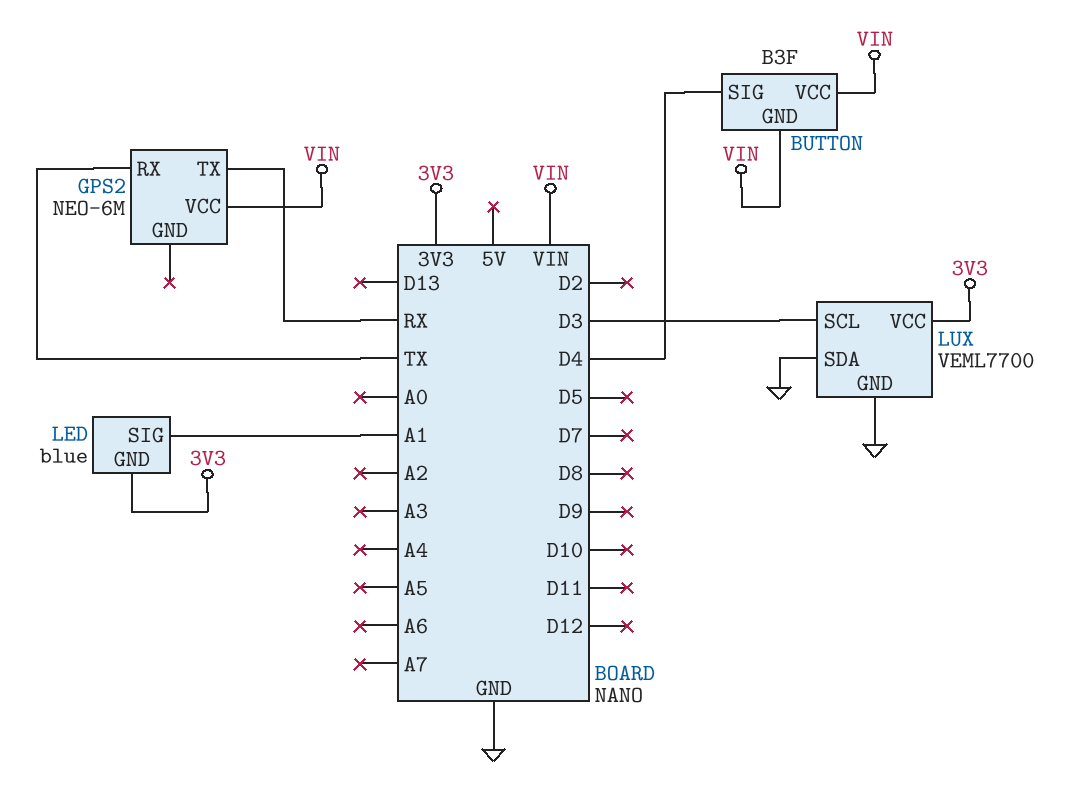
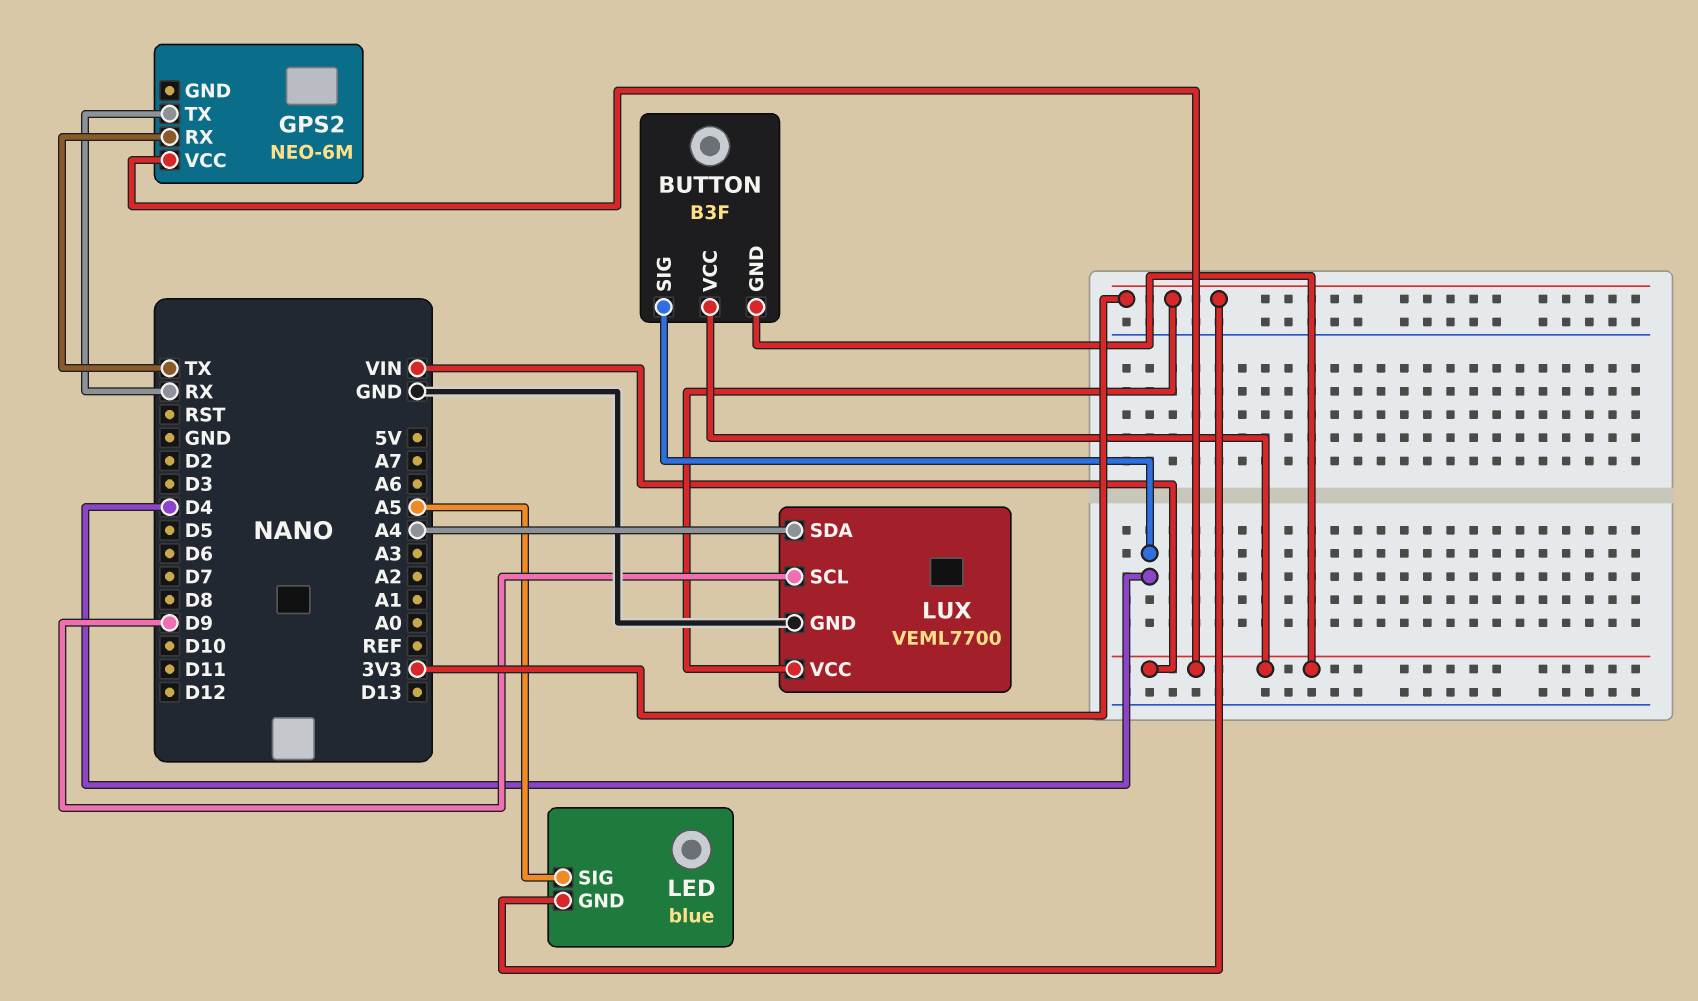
LED pin SIG: A1 -> A5
LUX pin SCL: D3 -> D9
LUX pin SDA: GND -> A4

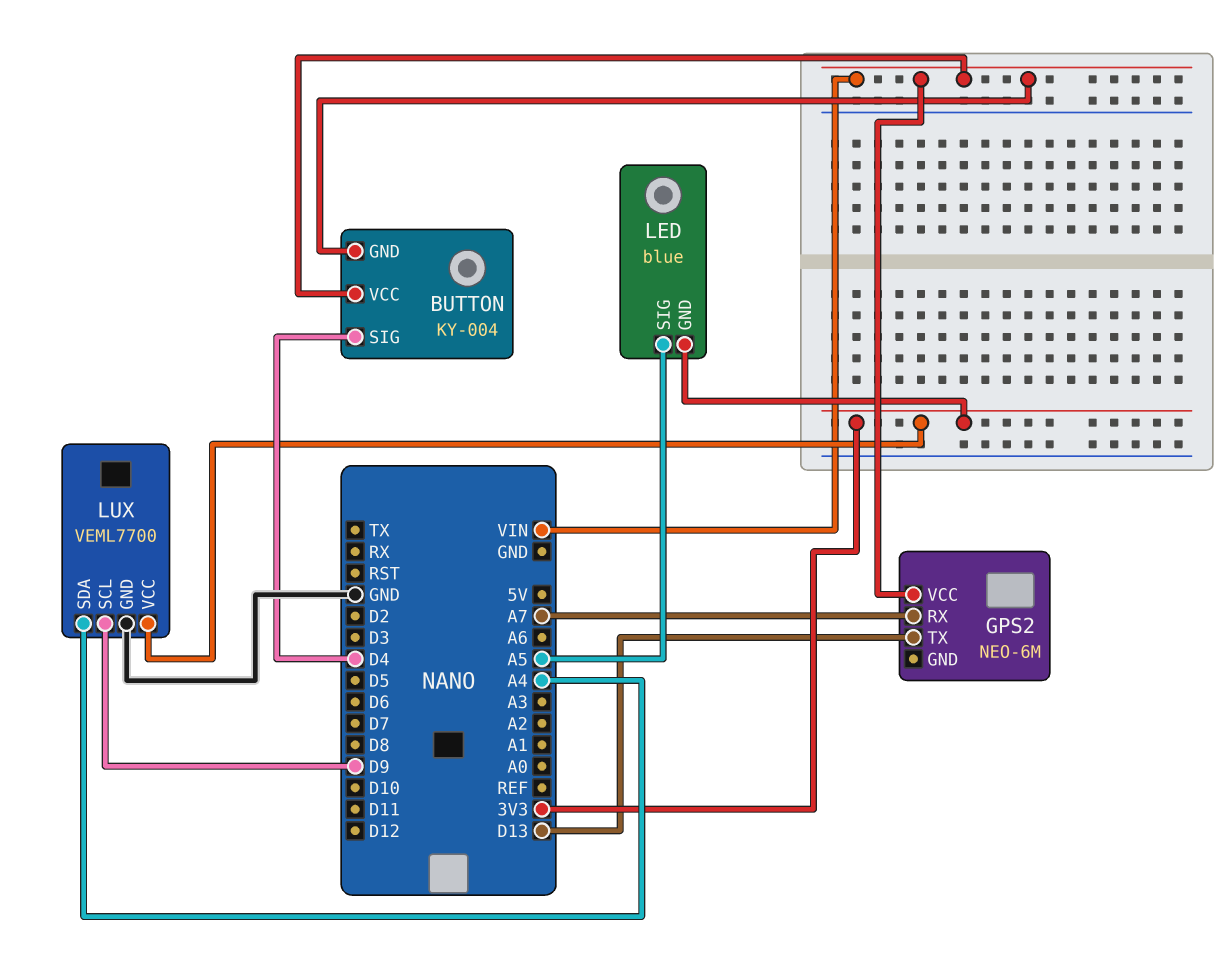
BUTTON: B3F -> KY-004
GPS2 pin RX: TX -> A7
GPS2 pin TX: RX -> D13

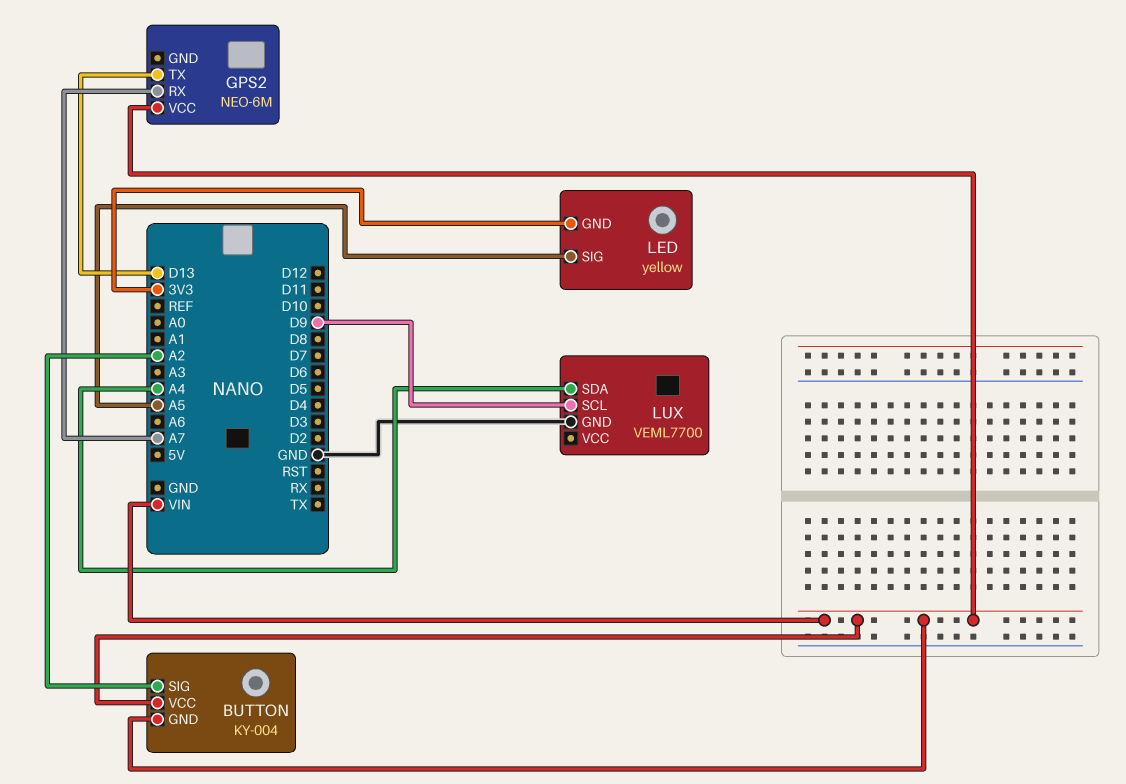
BUTTON pin SIG: D4 -> A2
LED: blue -> yellow
LUX pin VCC: 3V3 -> none

